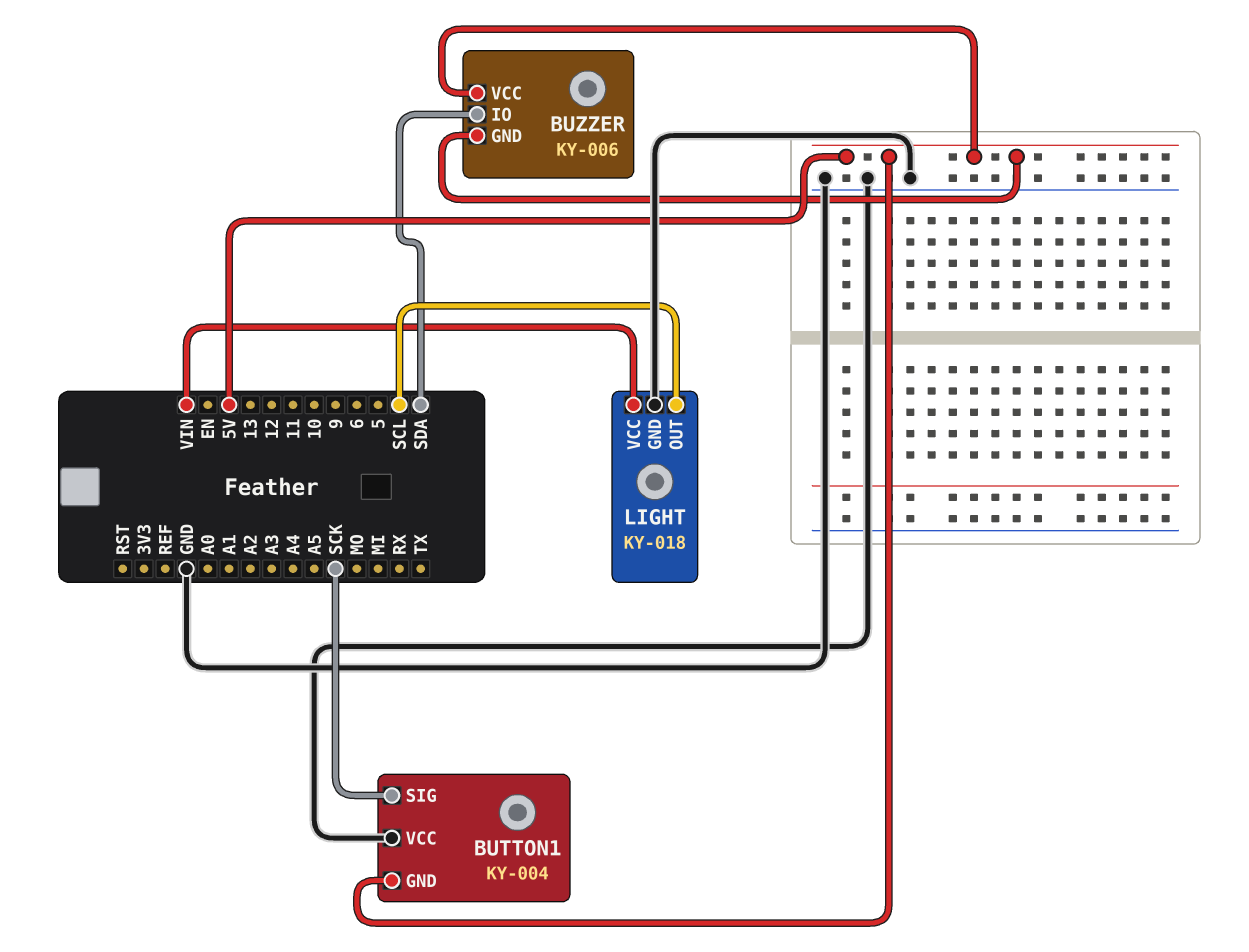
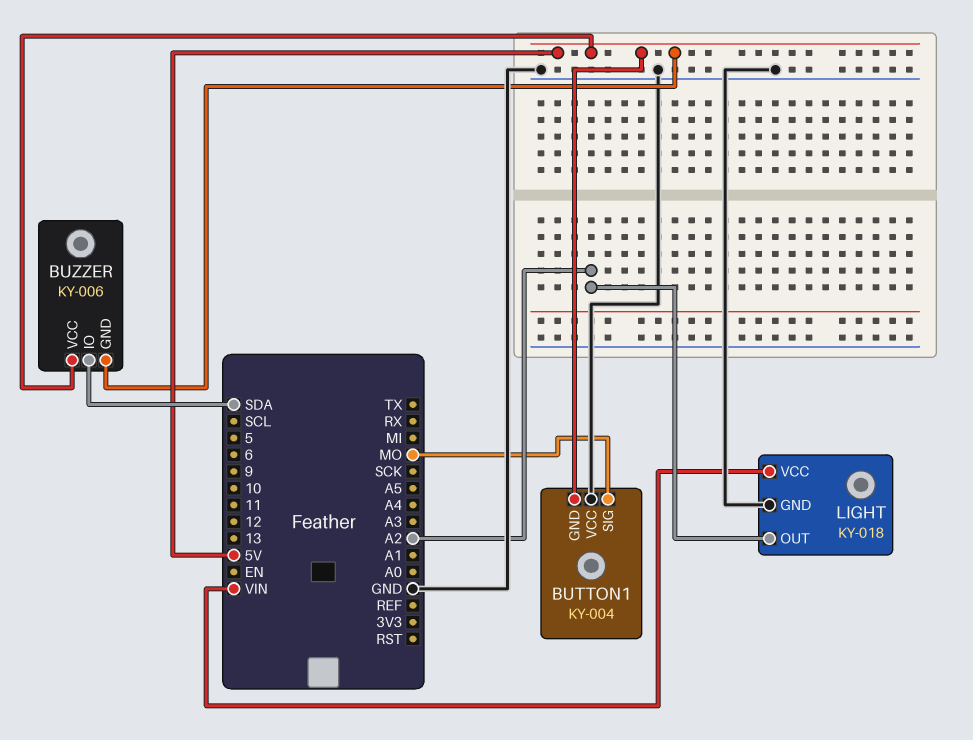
BUTTON1 pin SIG: SCK -> MO
LIGHT pin OUT: SCL -> A2

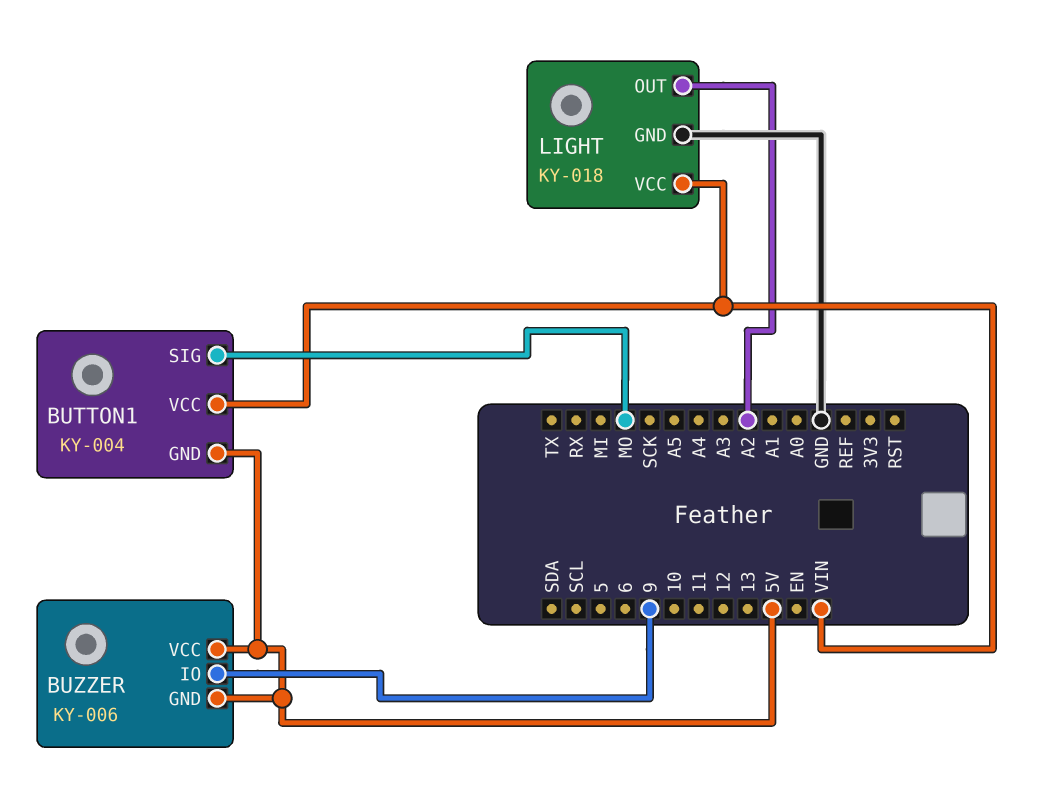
BUTTON1 pin VCC: GND -> VIN
BUZZER pin IO: SDA -> 9

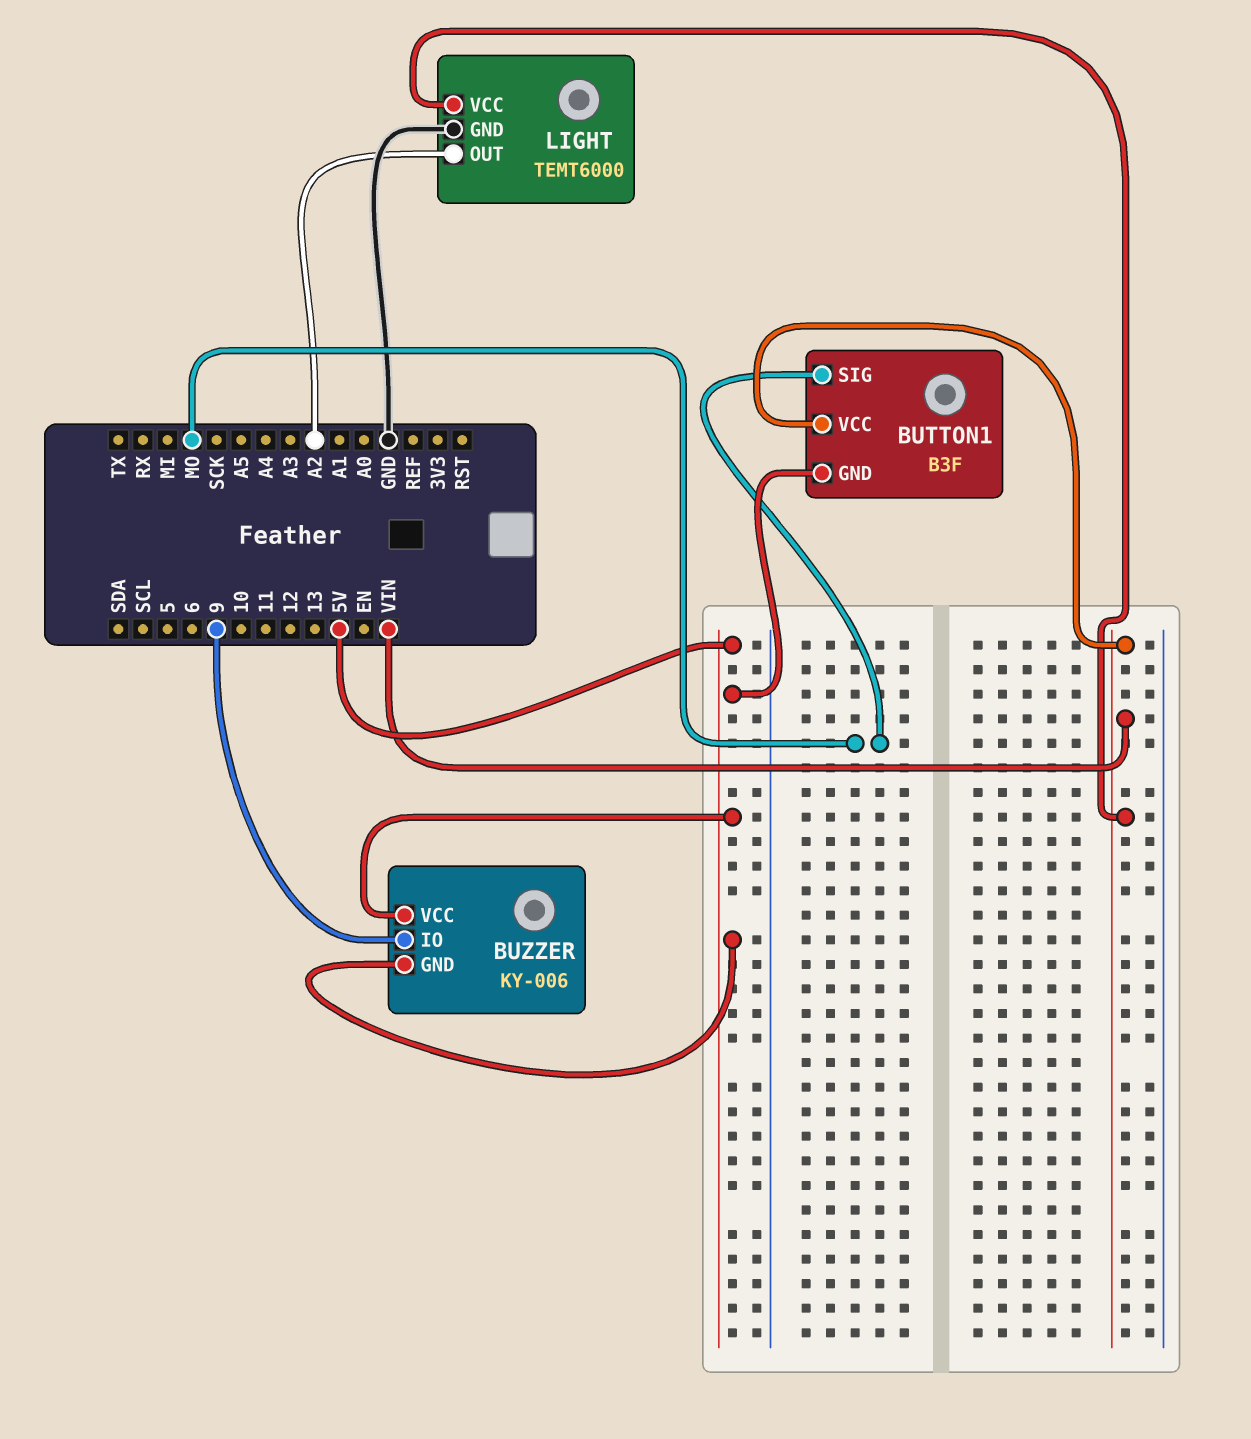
BUTTON1: KY-004 -> B3F
LIGHT: KY-018 -> TEMT6000

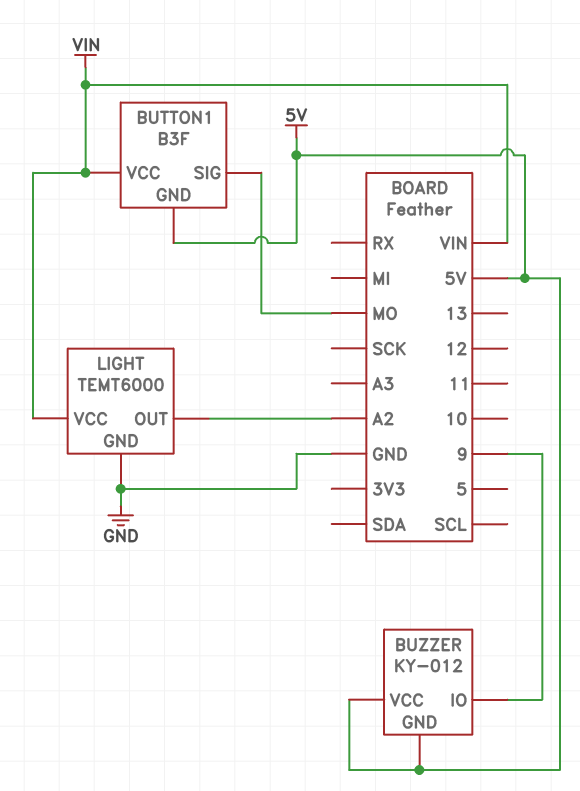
BUZZER: KY-006 -> KY-012

